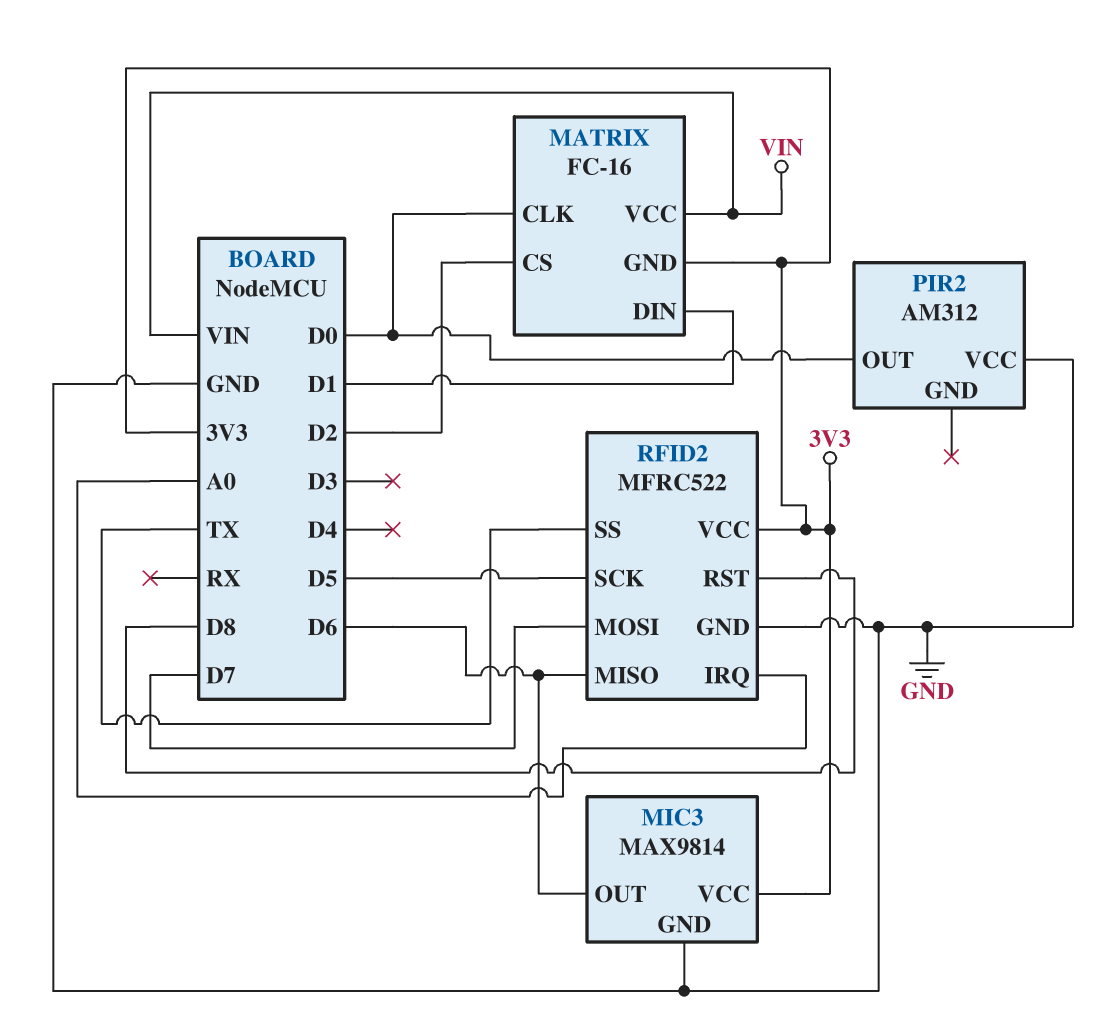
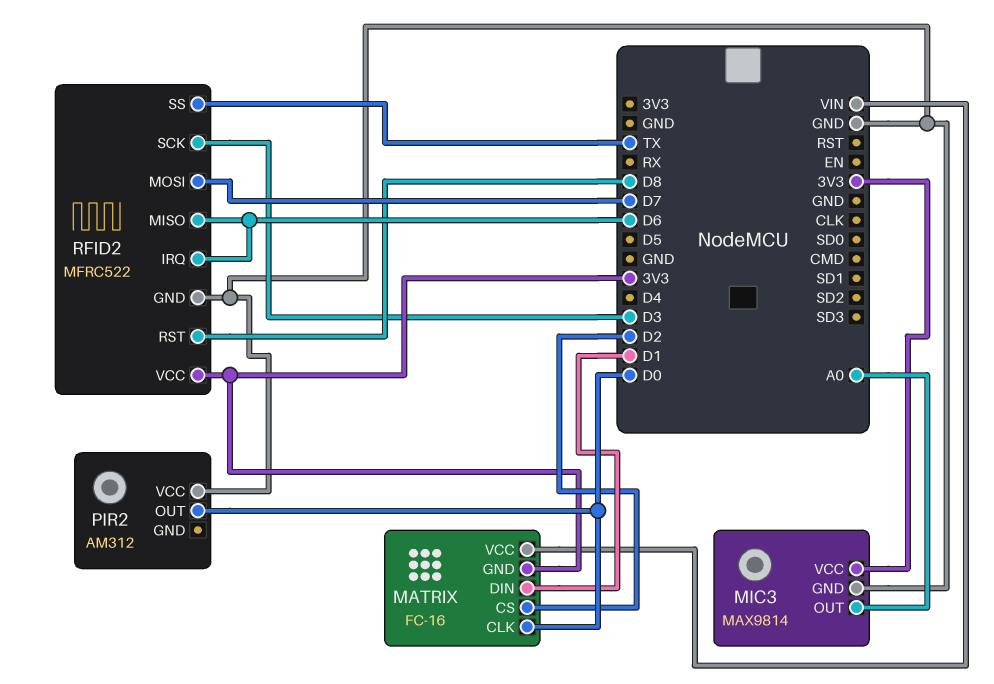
MIC3 pin OUT: D6 -> A0
RFID2 pin IRQ: A0 -> D6
RFID2 pin SCK: D5 -> D3

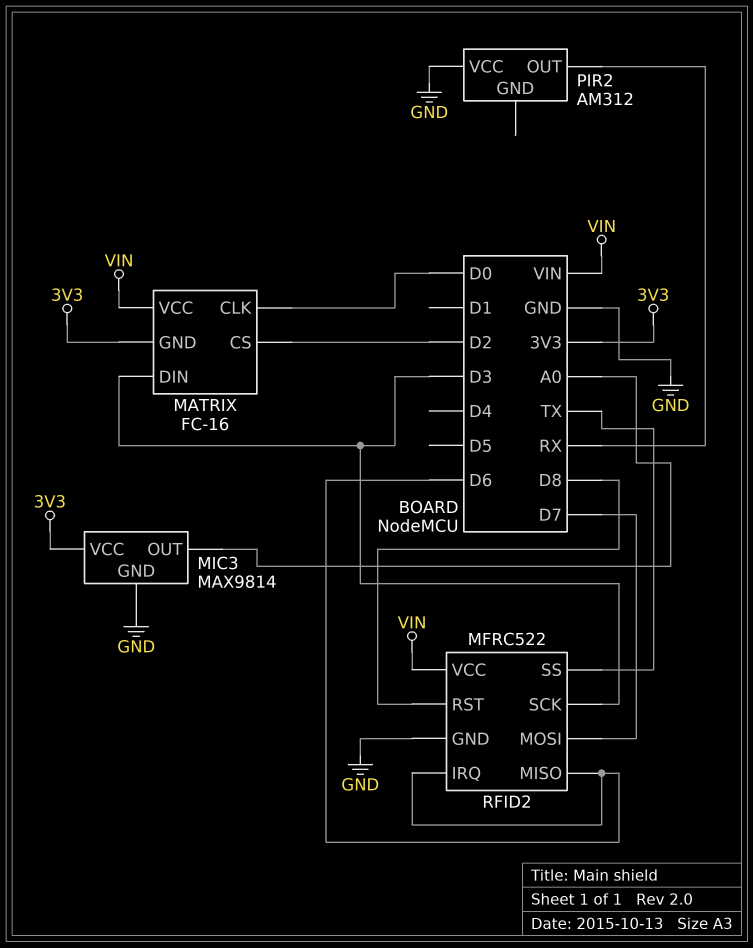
MATRIX pin DIN: D1 -> D3
PIR2 pin OUT: D0 -> RX
RFID2 pin VCC: 3V3 -> VIN

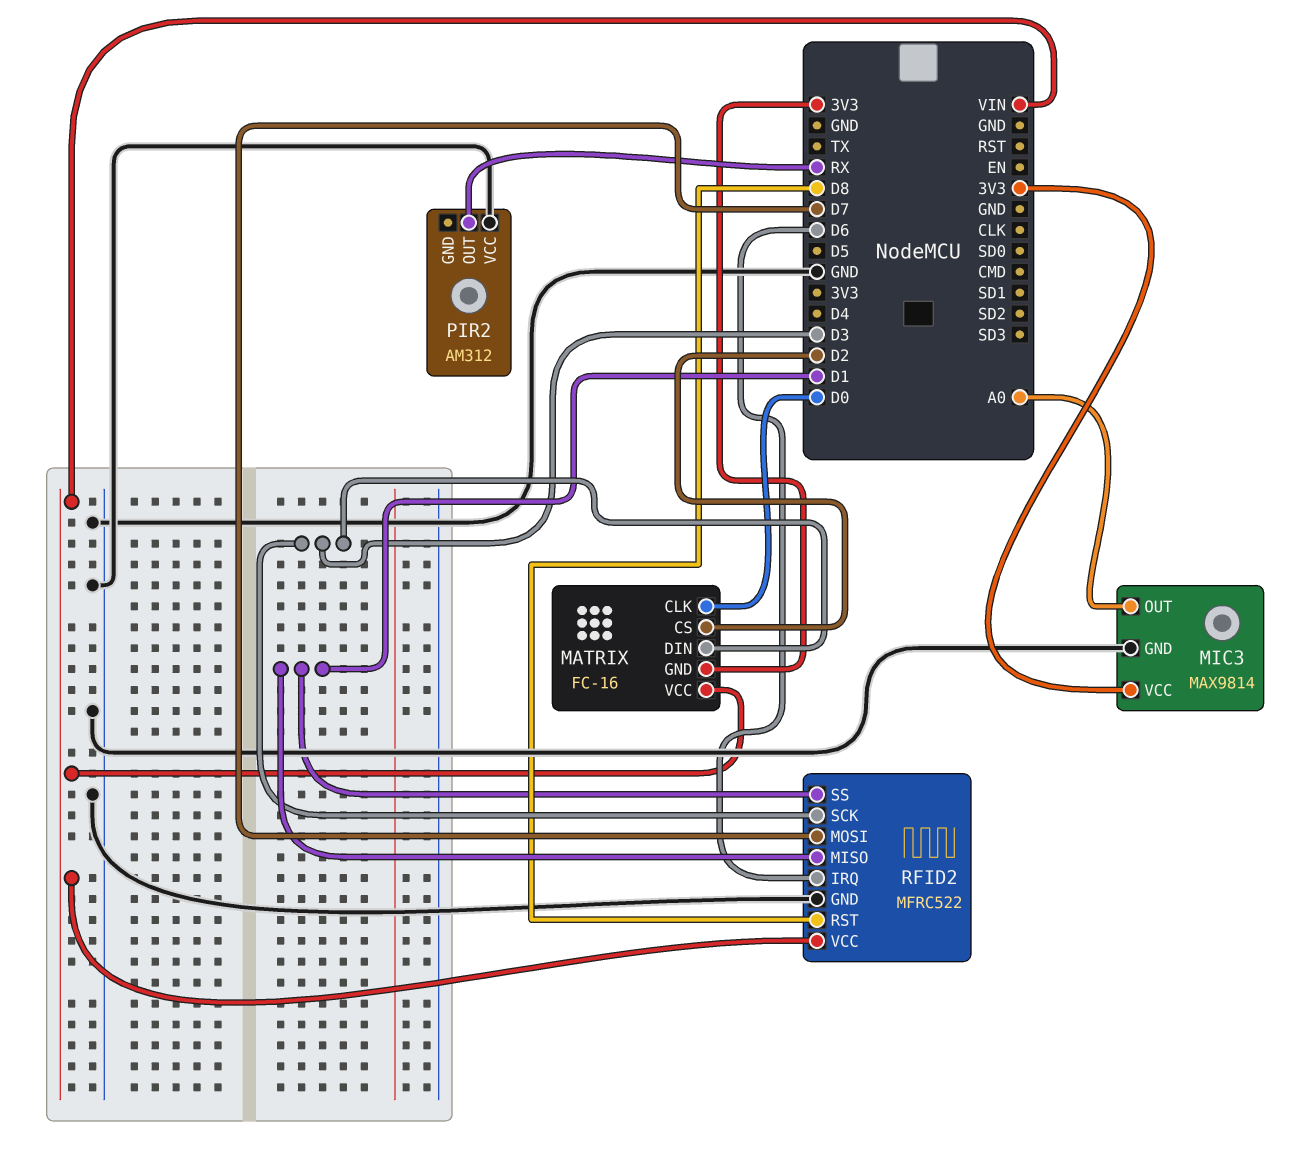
RFID2 pin MISO: D6 -> D1
RFID2 pin SS: TX -> D1

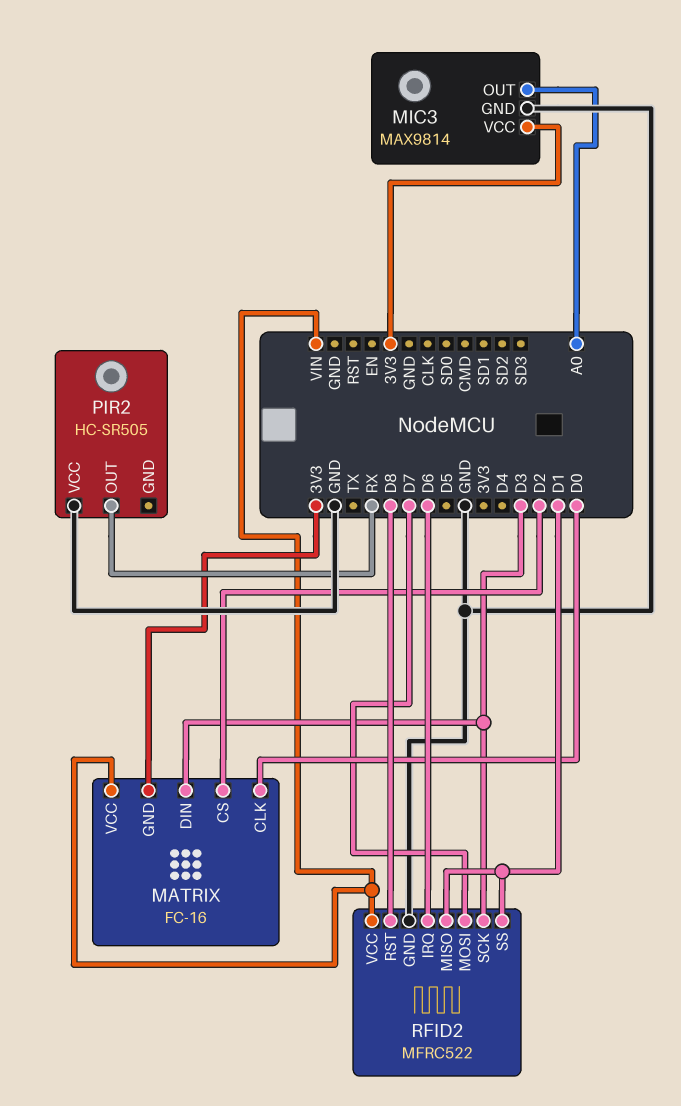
PIR2: AM312 -> HC-SR505

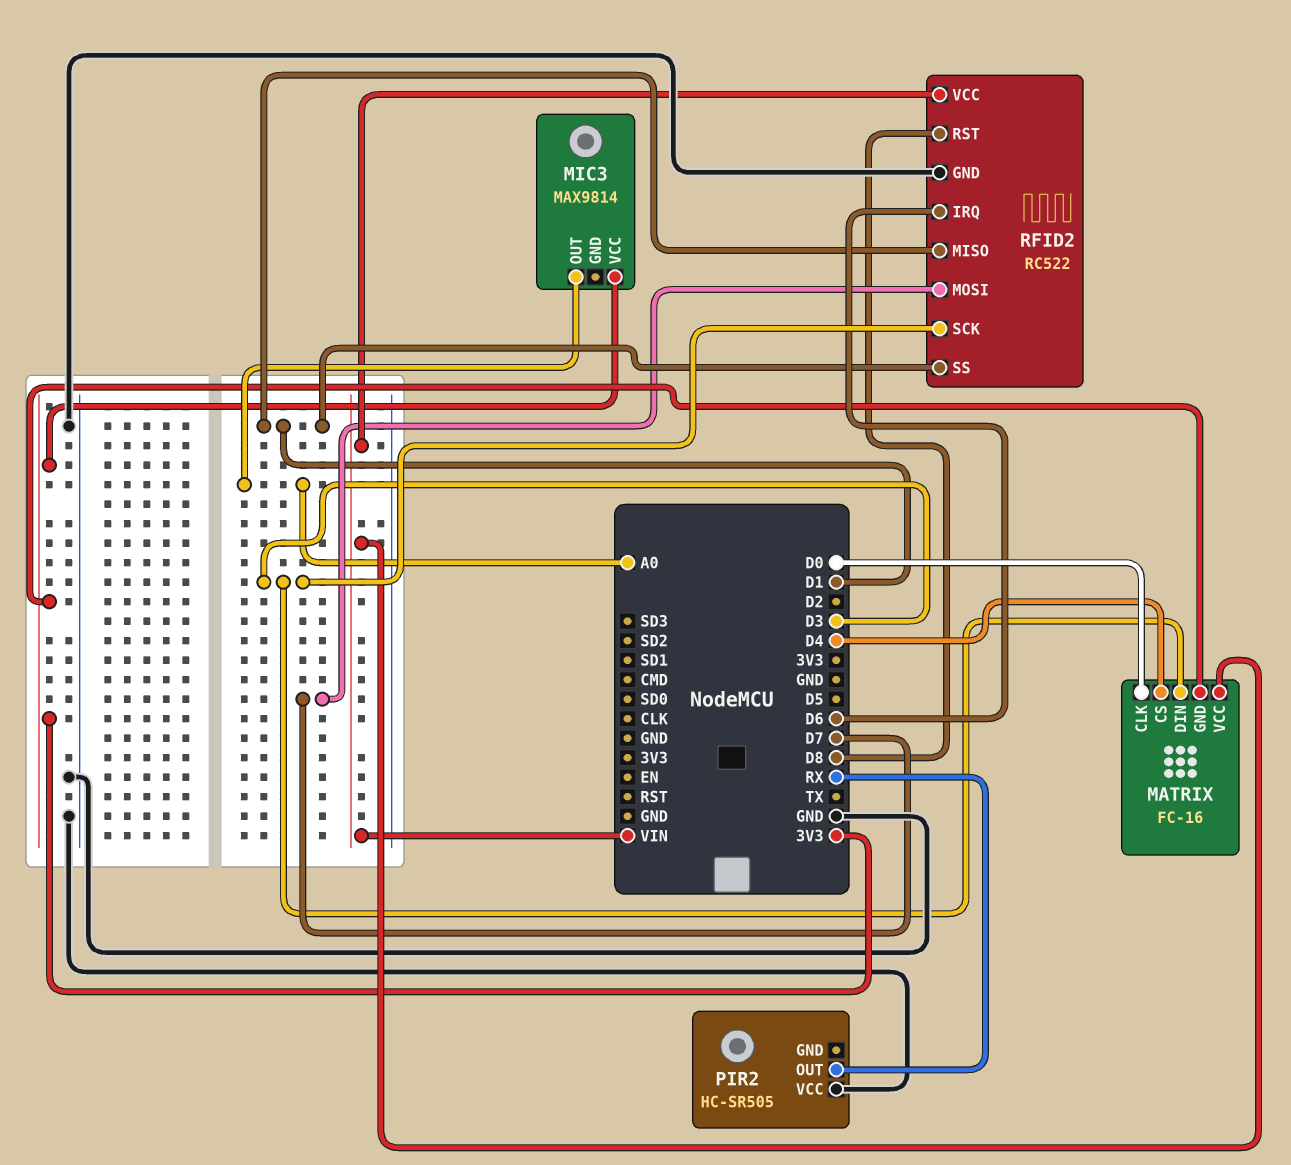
MATRIX pin CS: D2 -> D4
MIC3 pin GND: GND -> none
RFID2: MFRC522 -> RC522

